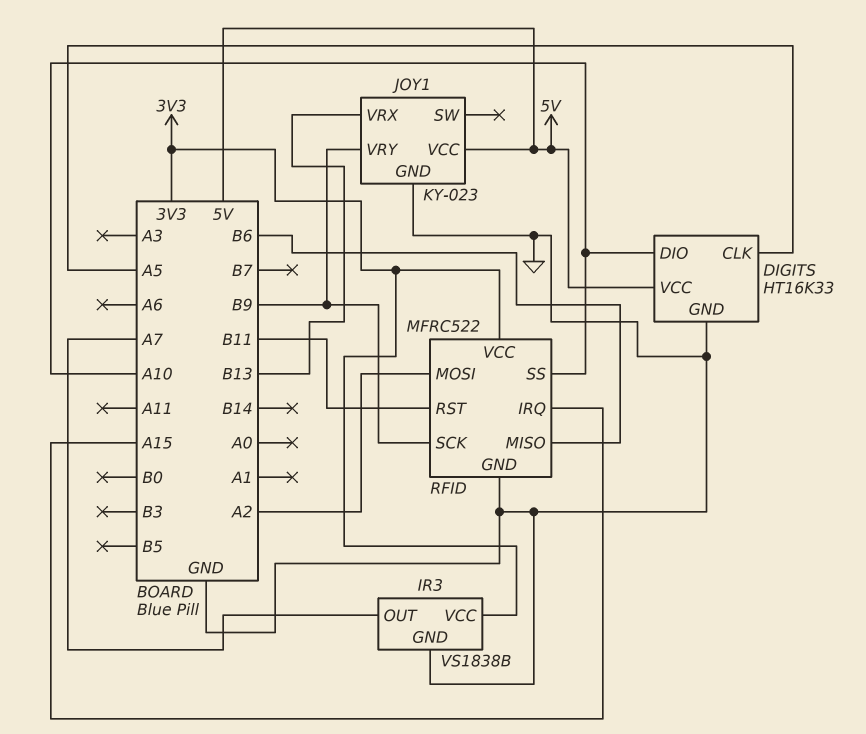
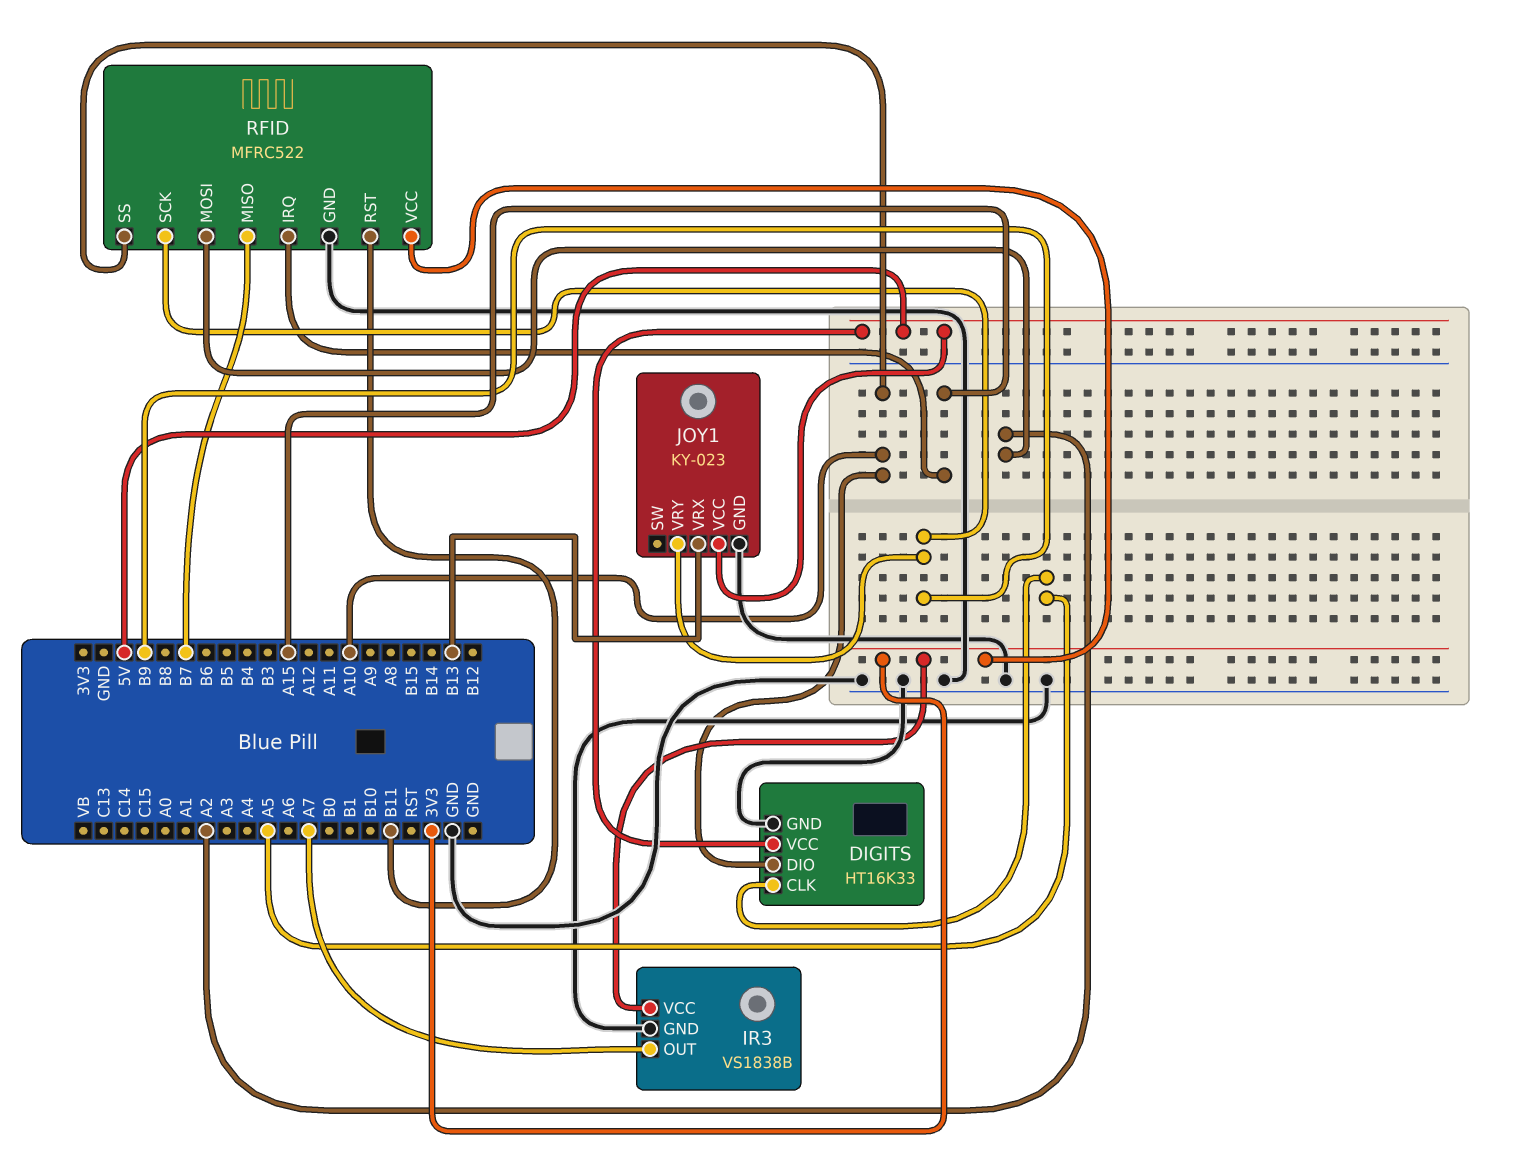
RFID pin MISO: B6 -> B7

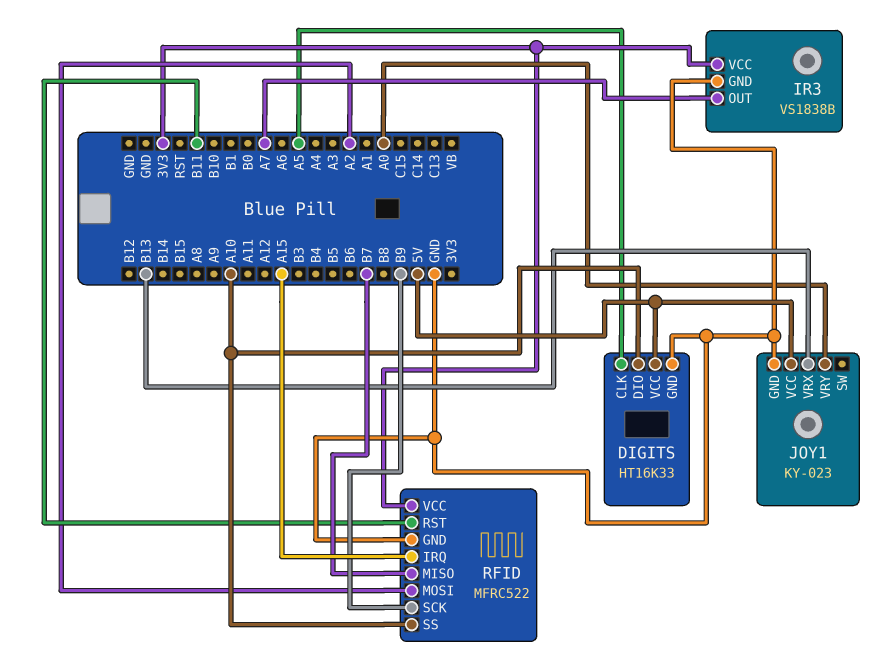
JOY1 pin VRY: B9 -> A0

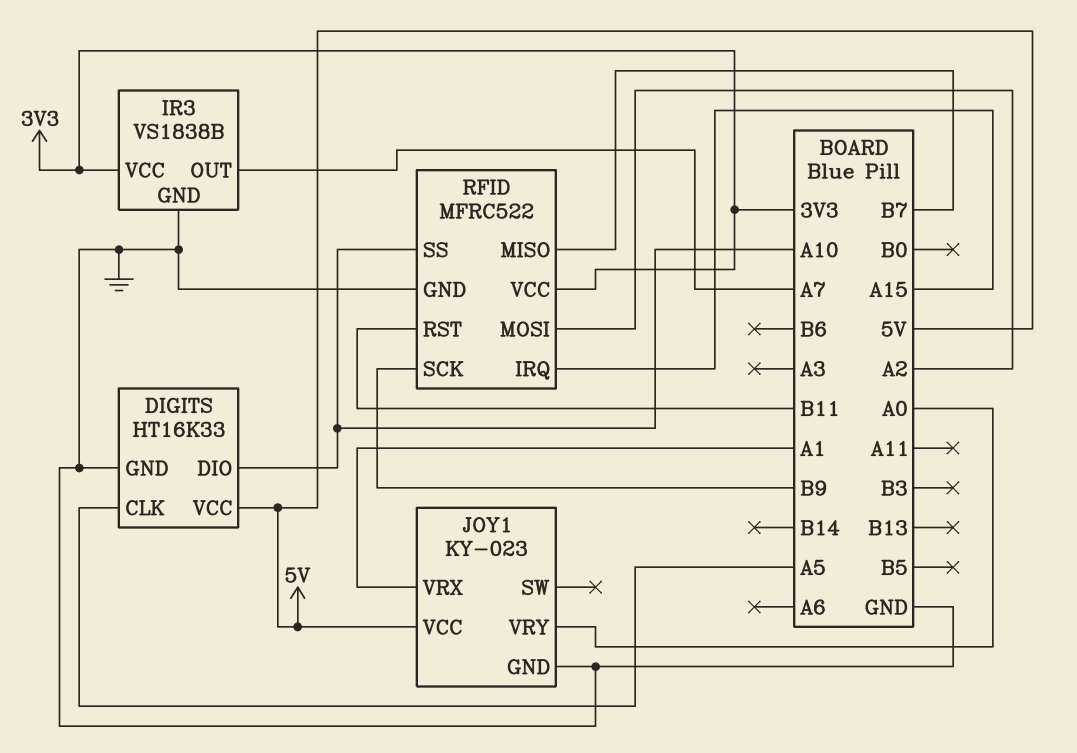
JOY1 pin VRX: B13 -> A1

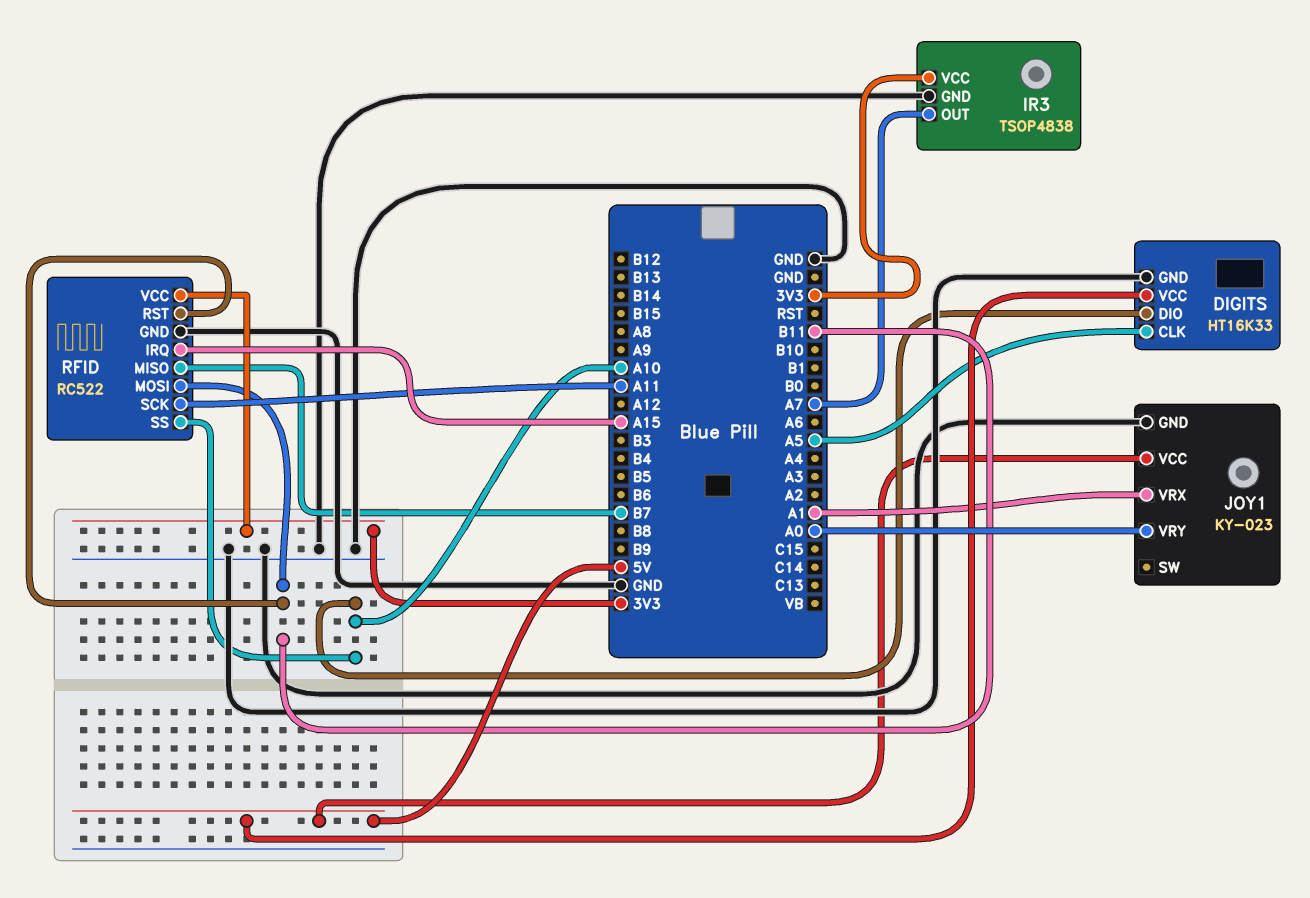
IR3: VS1838B -> TSOP4838
RFID: MFRC522 -> RC522
RFID pin MOSI: A2 -> B11
RFID pin SCK: B9 -> A11

